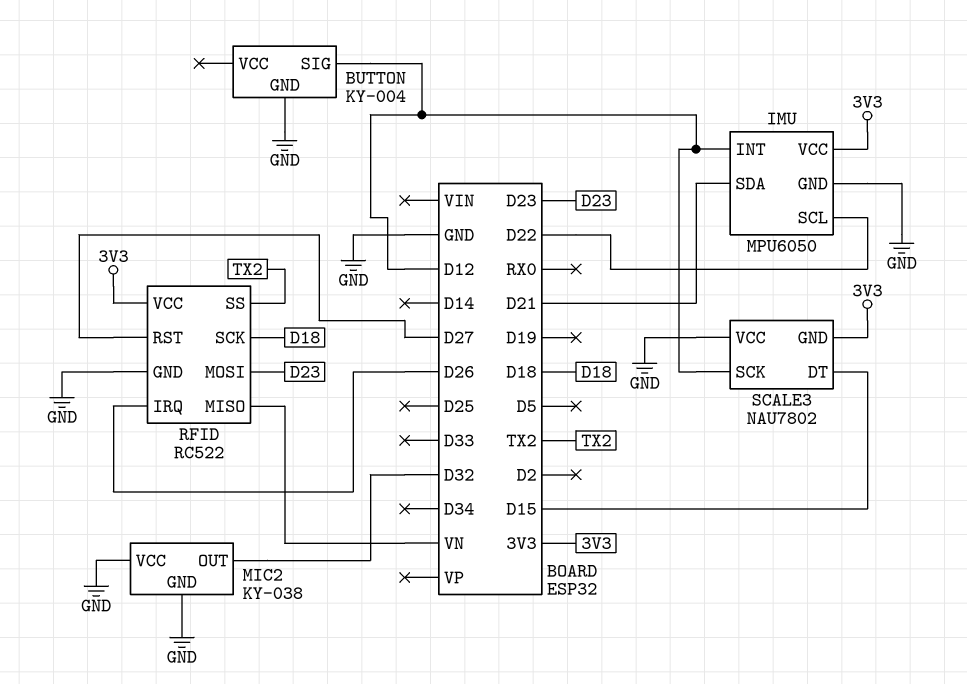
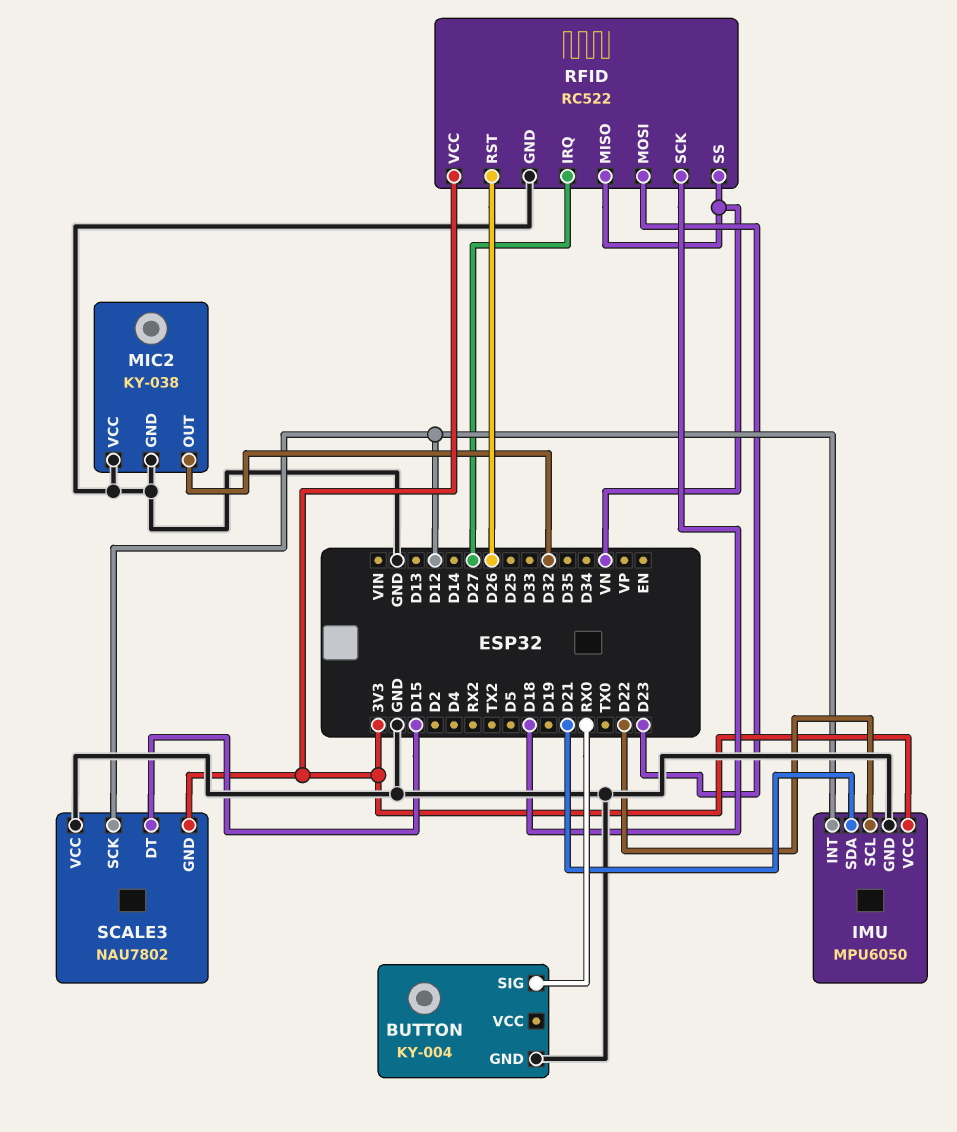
BUTTON pin SIG: D12 -> RX0
RFID pin IRQ: D26 -> D27
RFID pin RST: D27 -> D26
RFID pin SS: TX2 -> VN

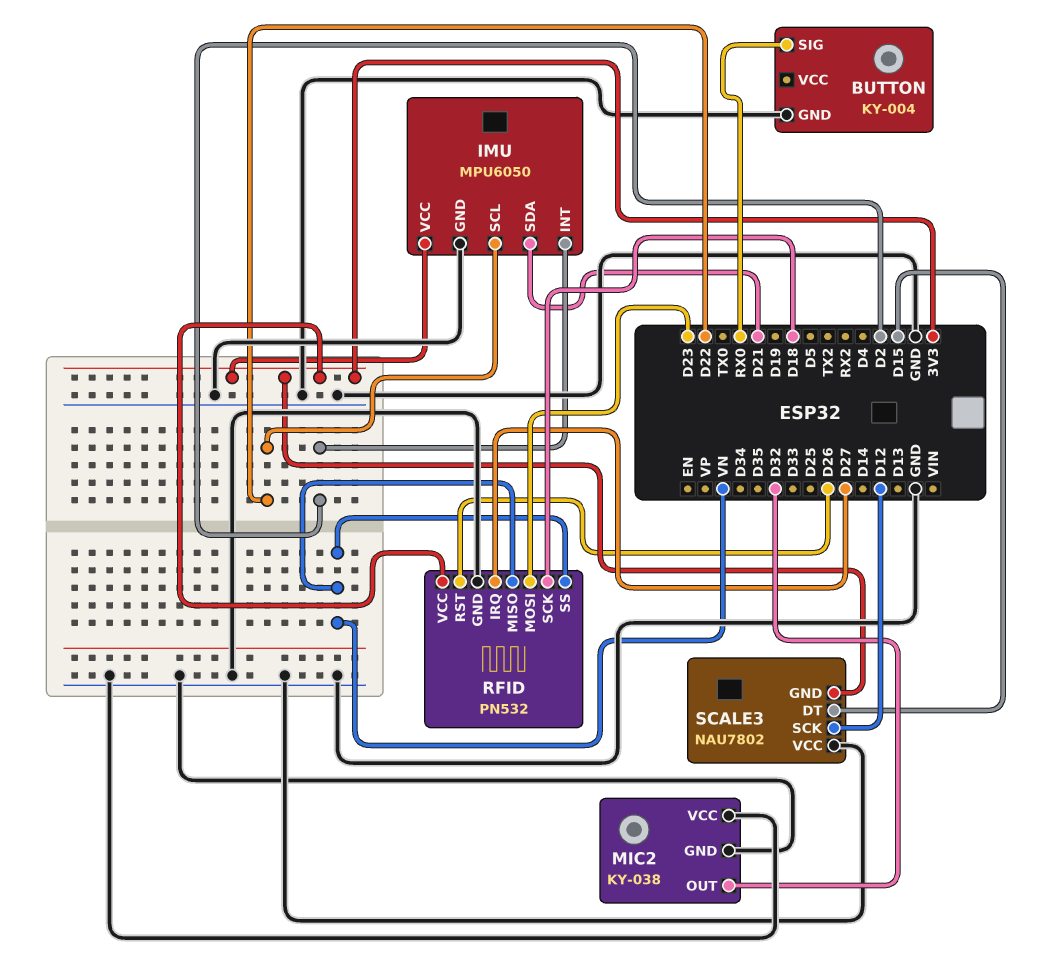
IMU pin INT: D12 -> D2
RFID: RC522 -> PN532

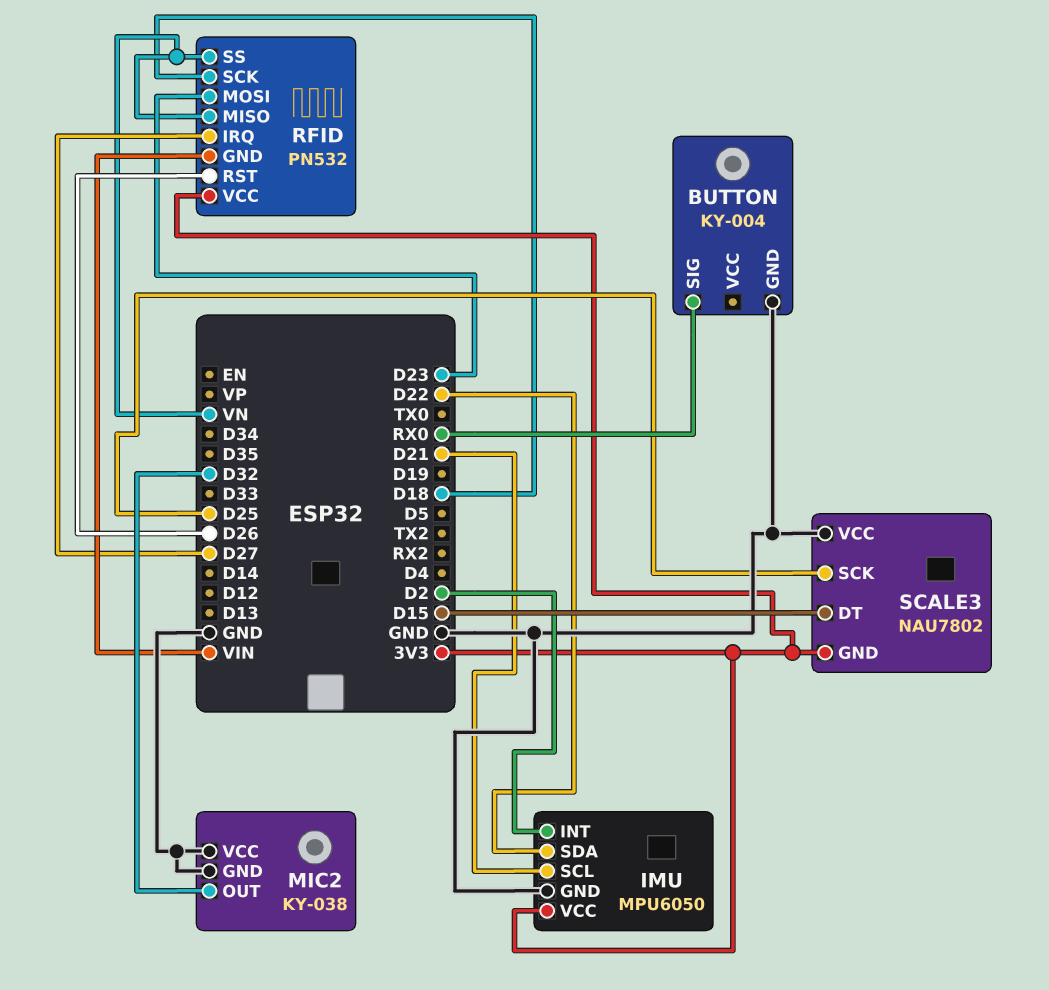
IMU pin SCL: D22 -> D21
IMU pin SDA: D21 -> D22
RFID pin GND: GND -> VIN
SCALE3 pin SCK: D12 -> D25

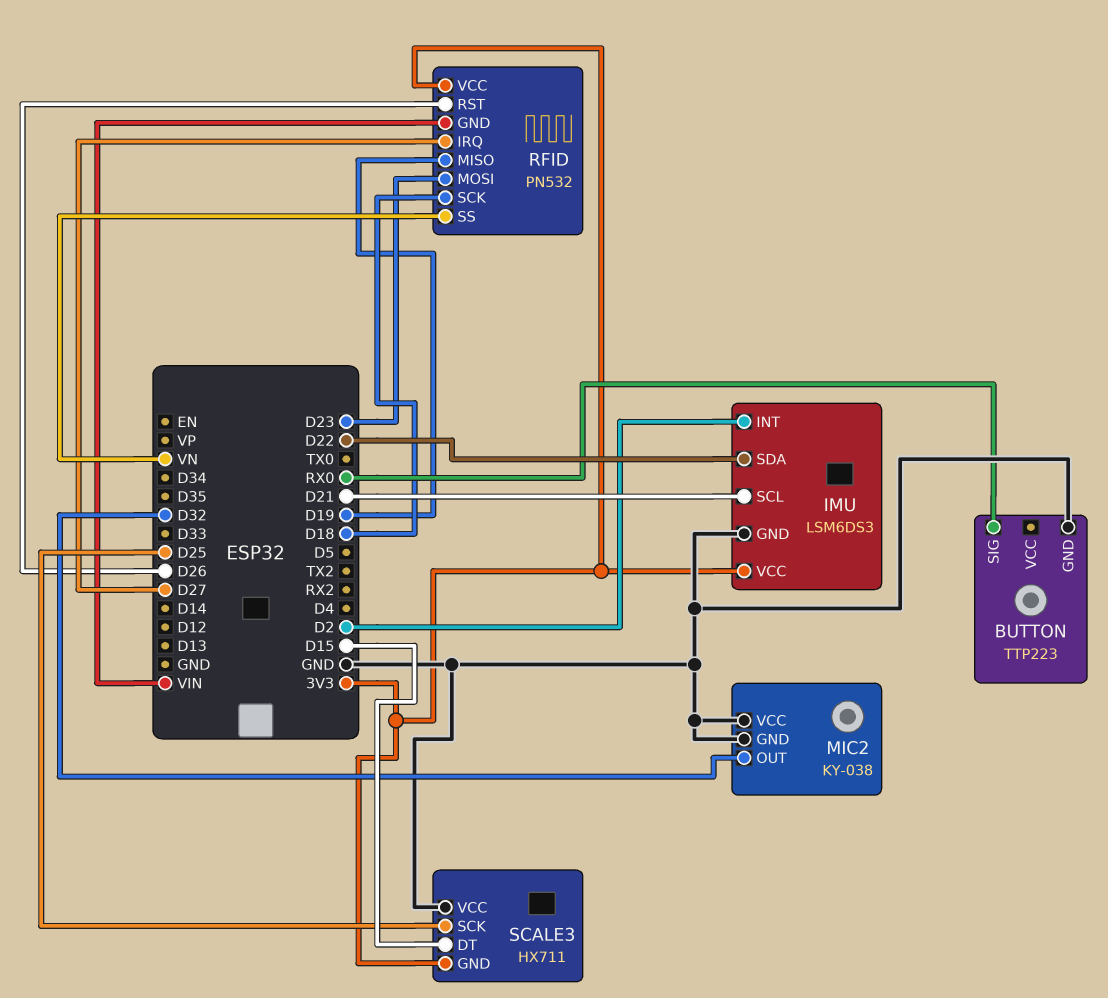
BUTTON: KY-004 -> TTP223
IMU: MPU6050 -> LSM6DS3
RFID pin MISO: VN -> D19
SCALE3: NAU7802 -> HX711

